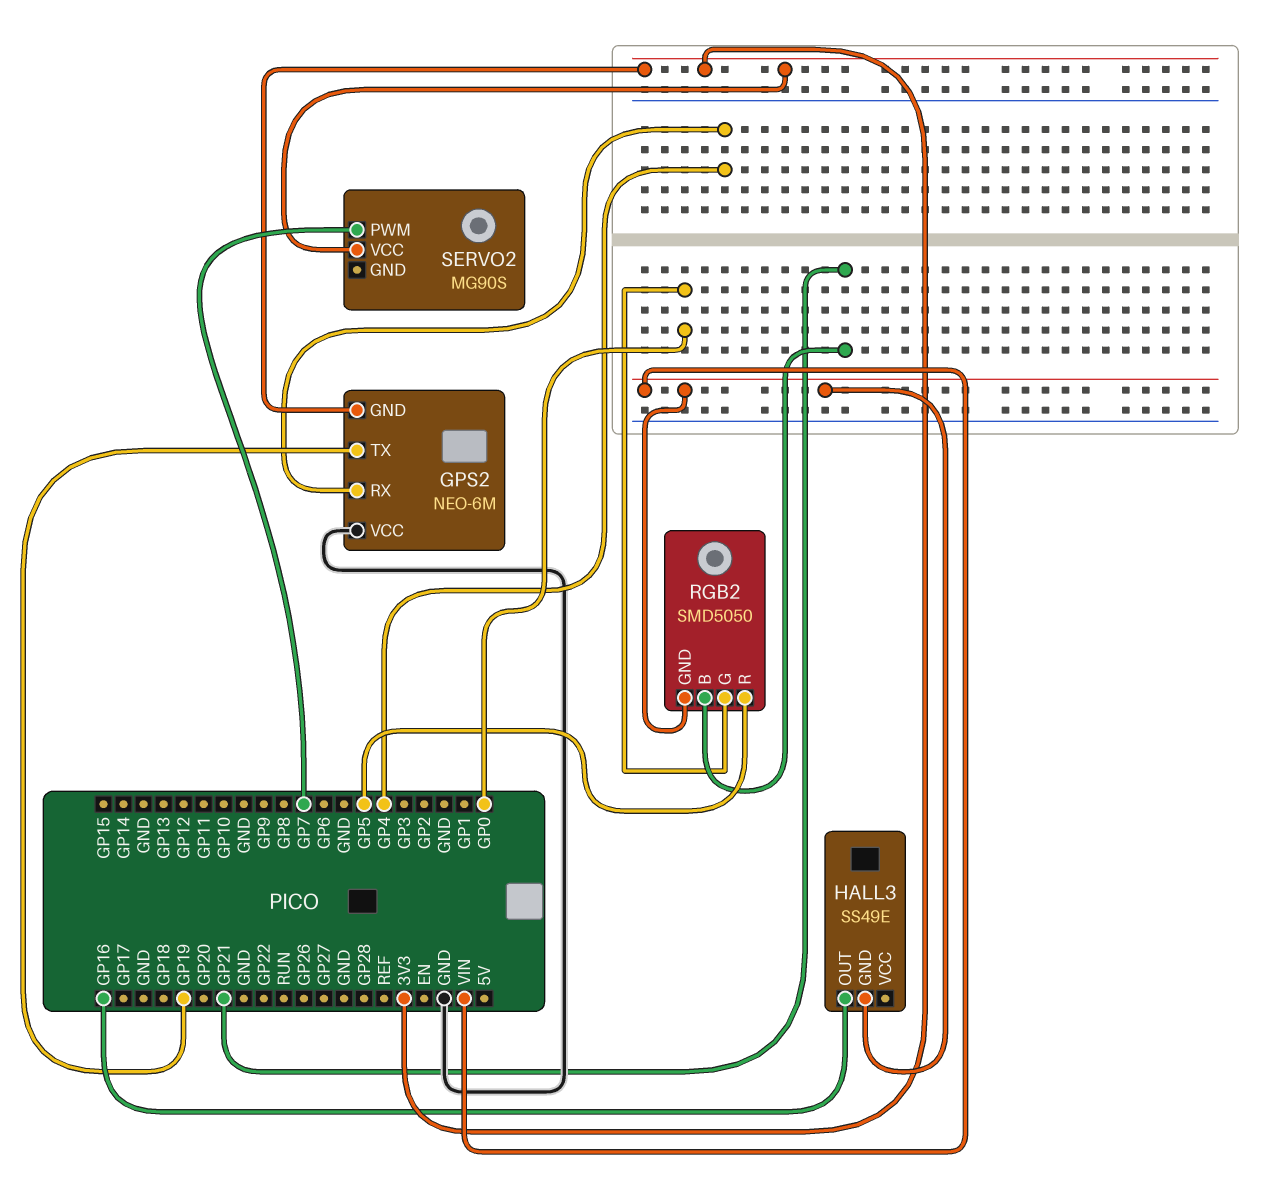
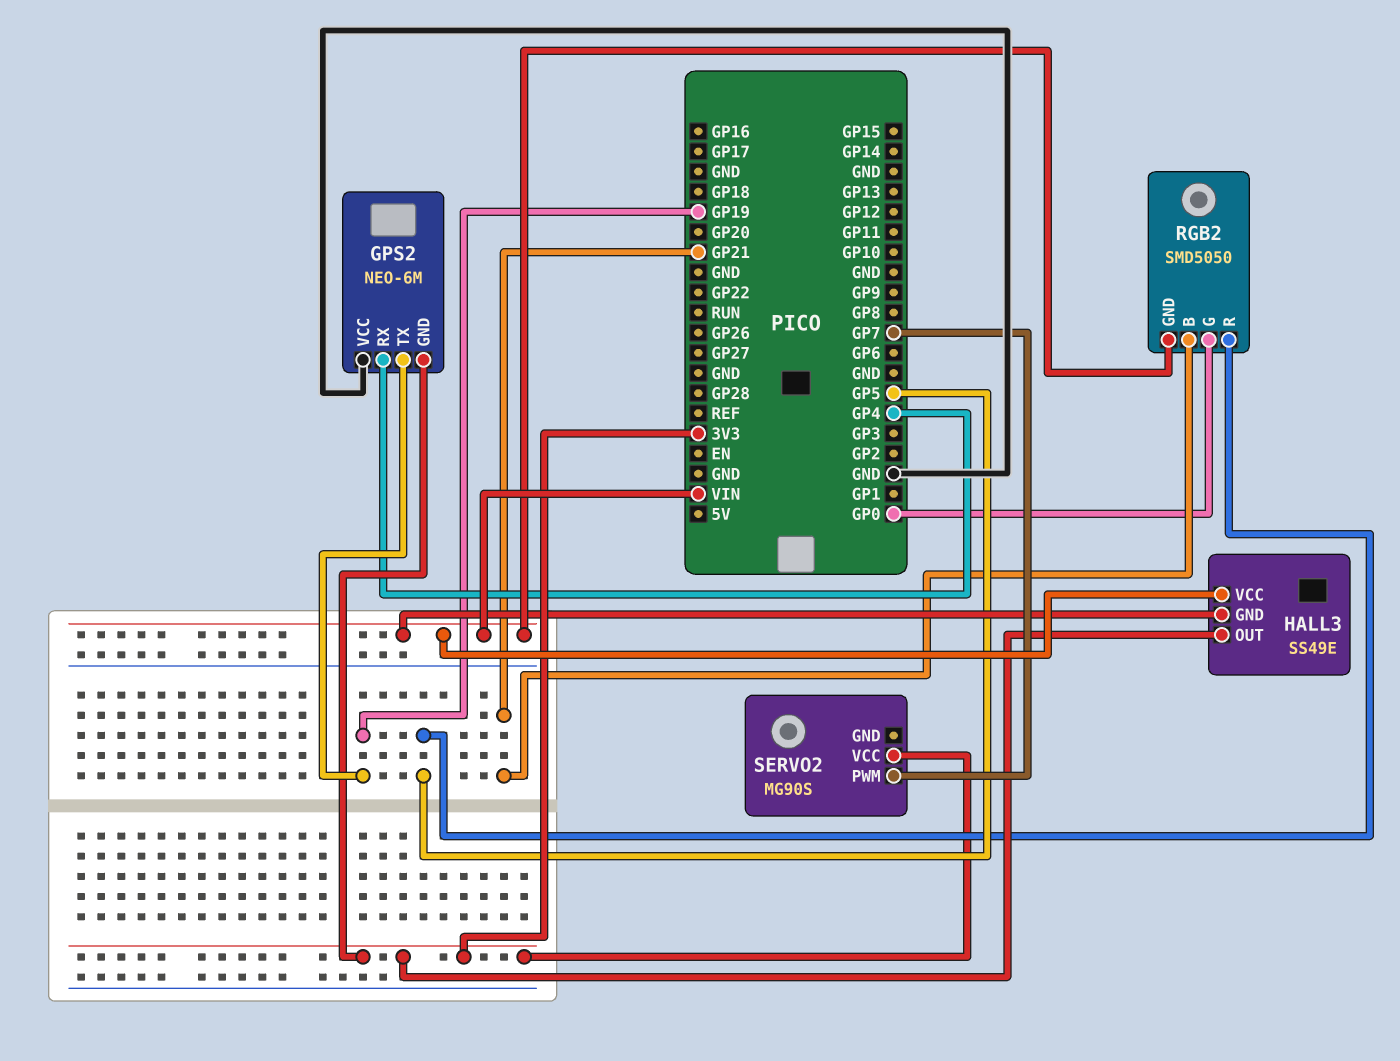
HALL3 pin OUT: GP16 -> 3V3
HALL3 pin VCC: none -> VIN

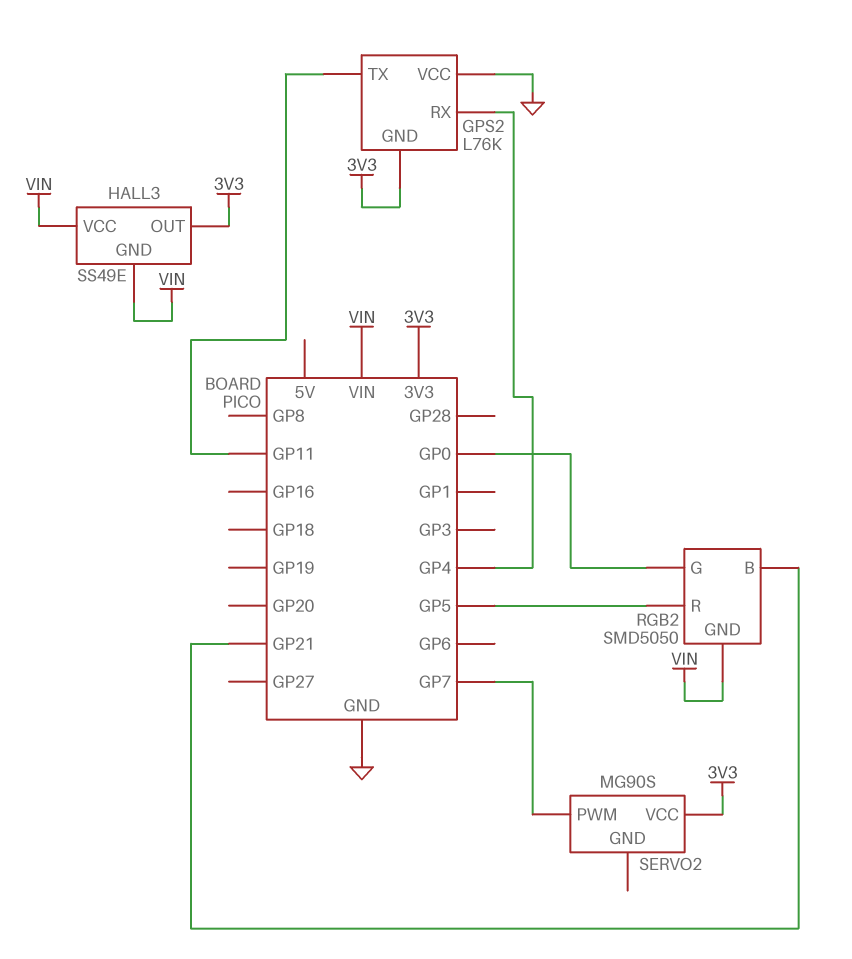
GPS2: NEO-6M -> L76K
GPS2 pin TX: GP19 -> GP11

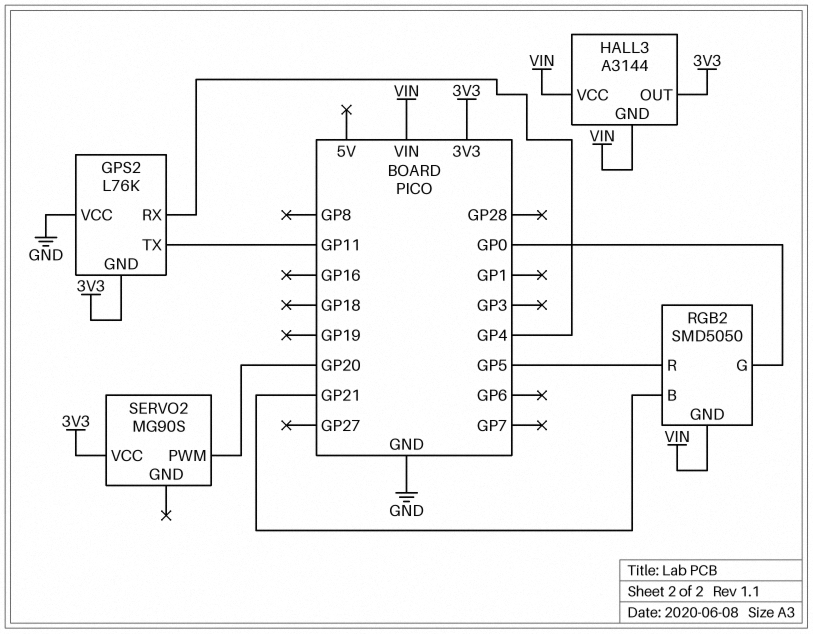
HALL3: SS49E -> A3144
SERVO2 pin PWM: GP7 -> GP20

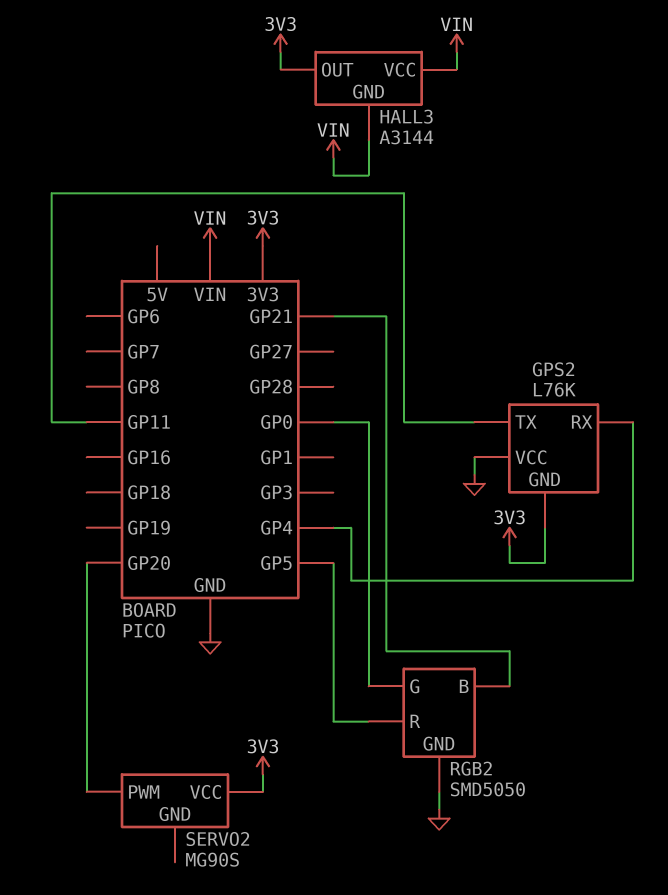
RGB2 pin GND: VIN -> GND

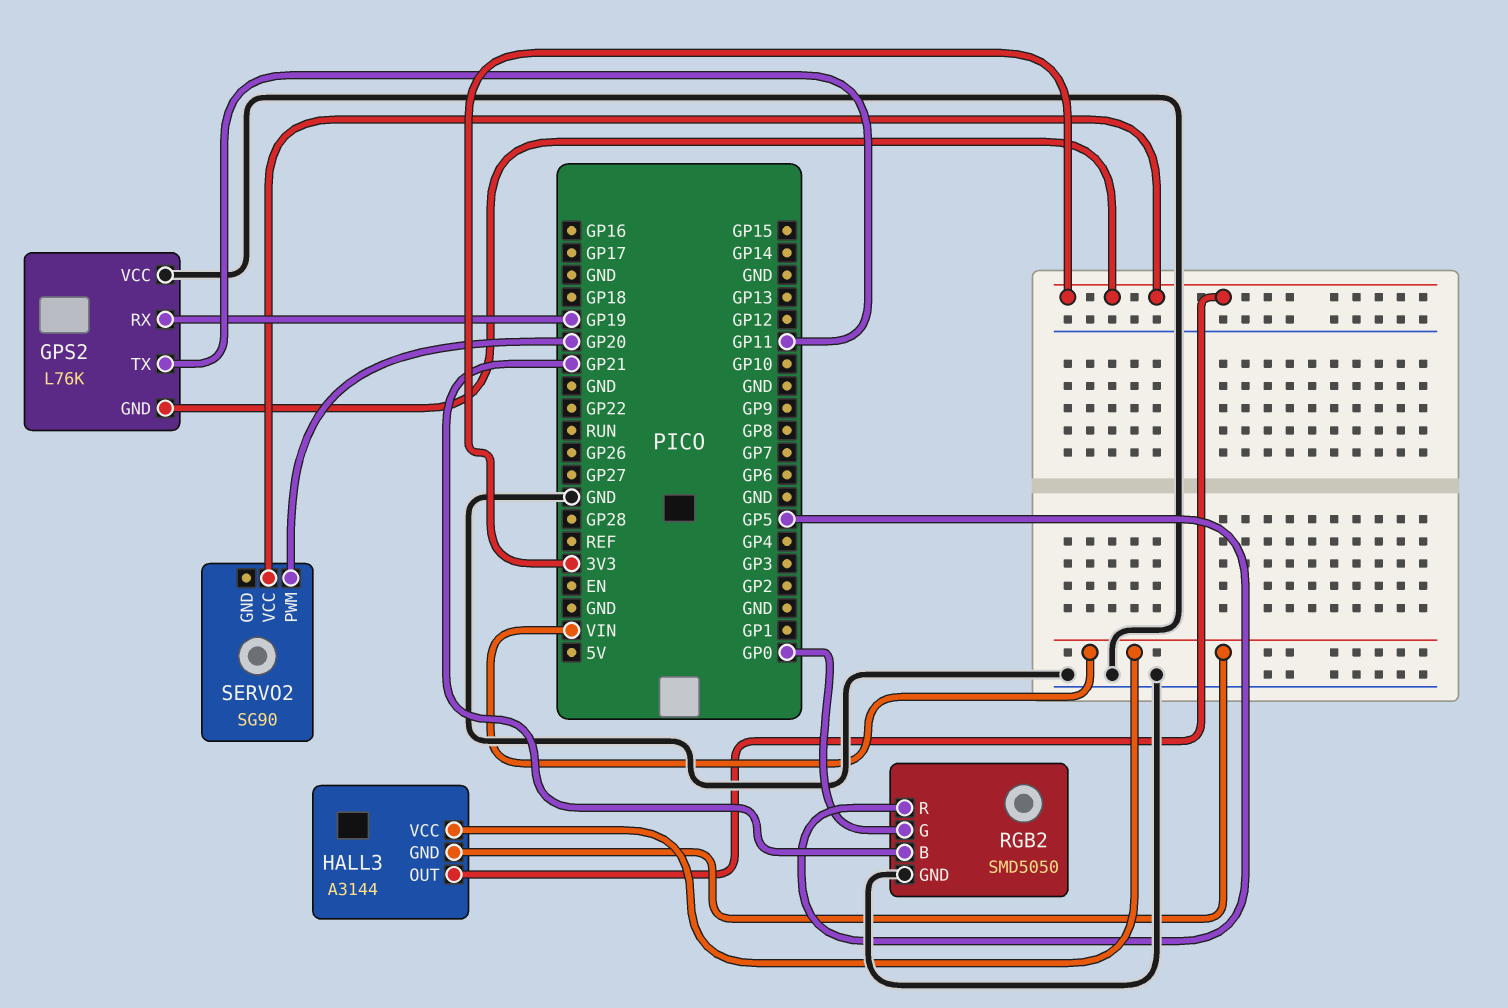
GPS2 pin RX: GP4 -> GP19
SERVO2: MG90S -> SG90

